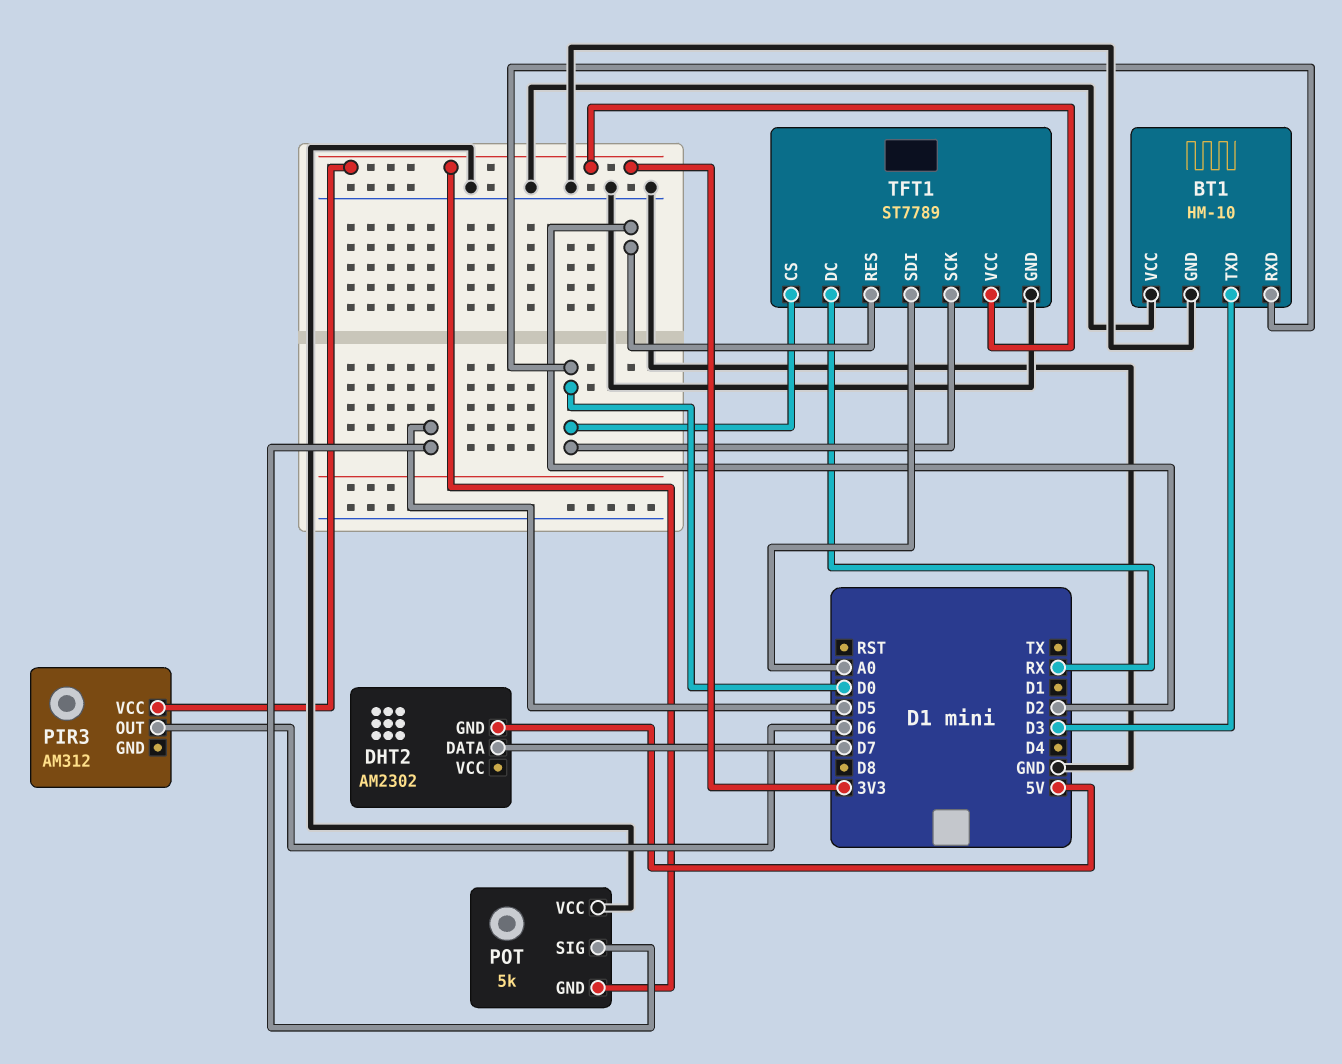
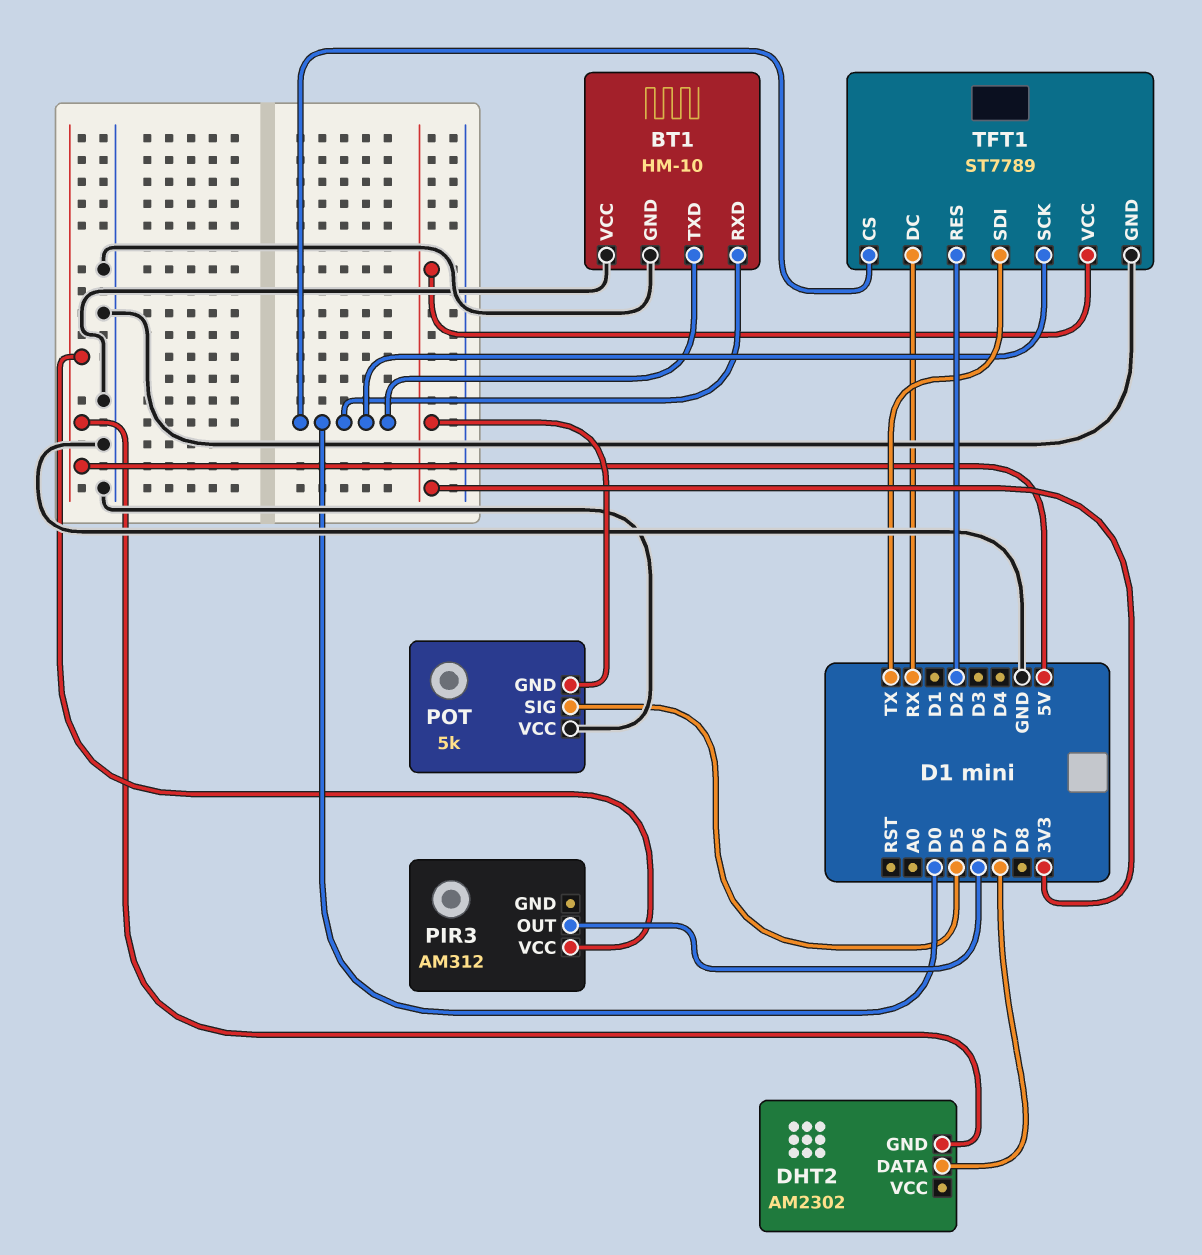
BT1 pin TXD: D3 -> D0
PIR3 pin VCC: 3V3 -> 5V
TFT1 pin SDI: A0 -> TX

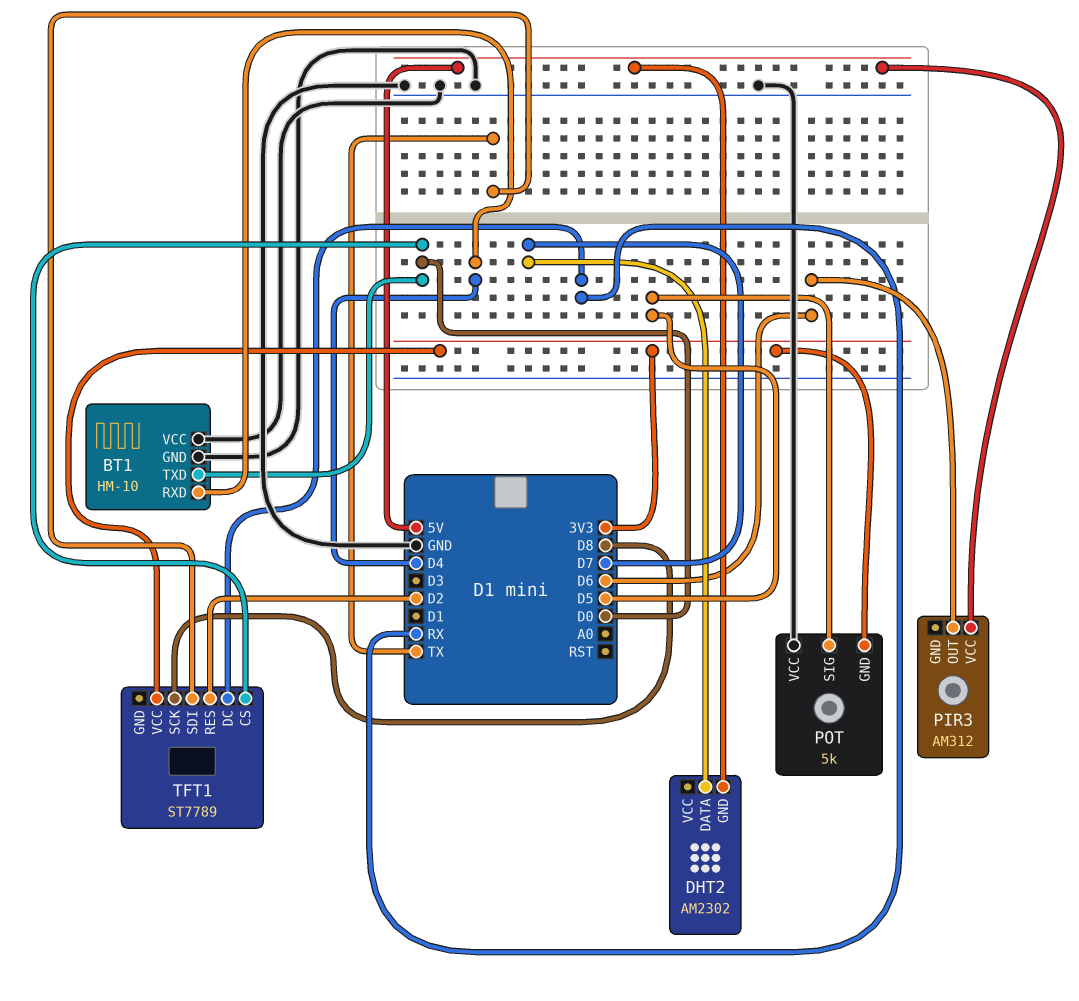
BT1 pin RXD: D0 -> D4
TFT1 pin GND: GND -> none
TFT1 pin SCK: D0 -> D8

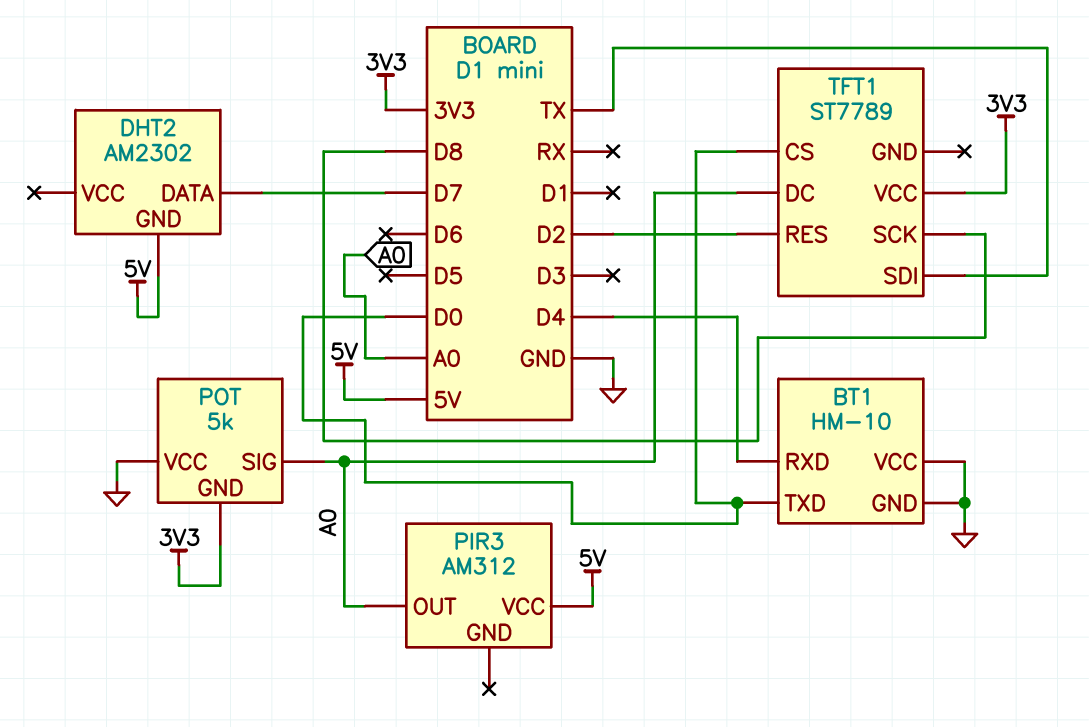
PIR3 pin OUT: D6 -> A0
POT pin SIG: D5 -> A0
TFT1 pin DC: RX -> A0

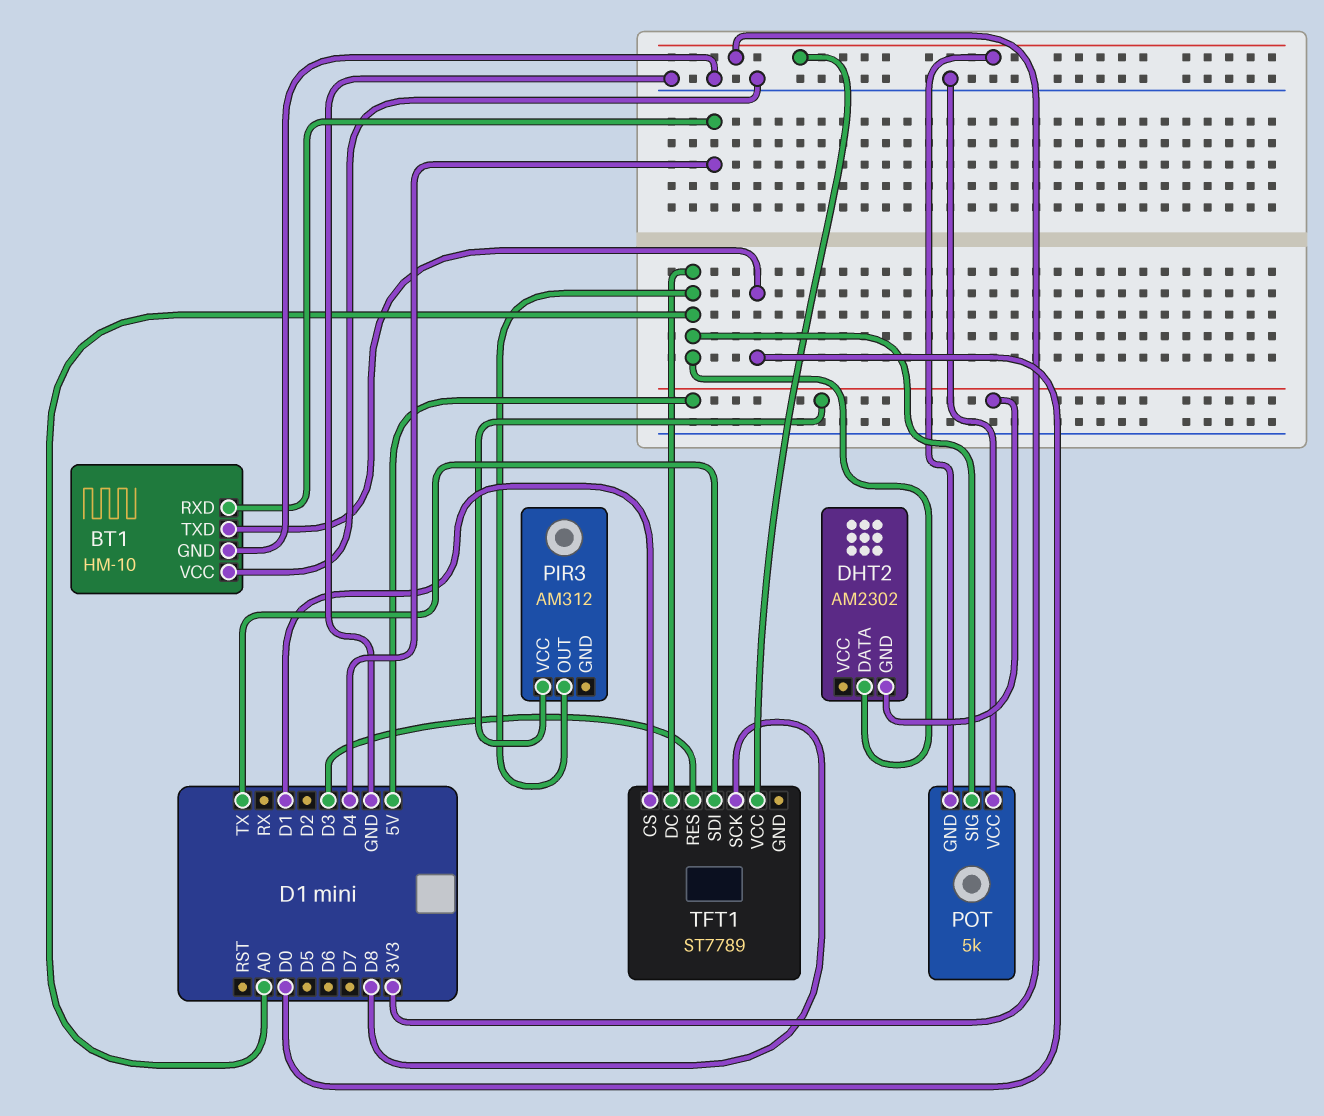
DHT2 pin DATA: D7 -> A0
TFT1 pin CS: D0 -> D1
TFT1 pin RES: D2 -> D3

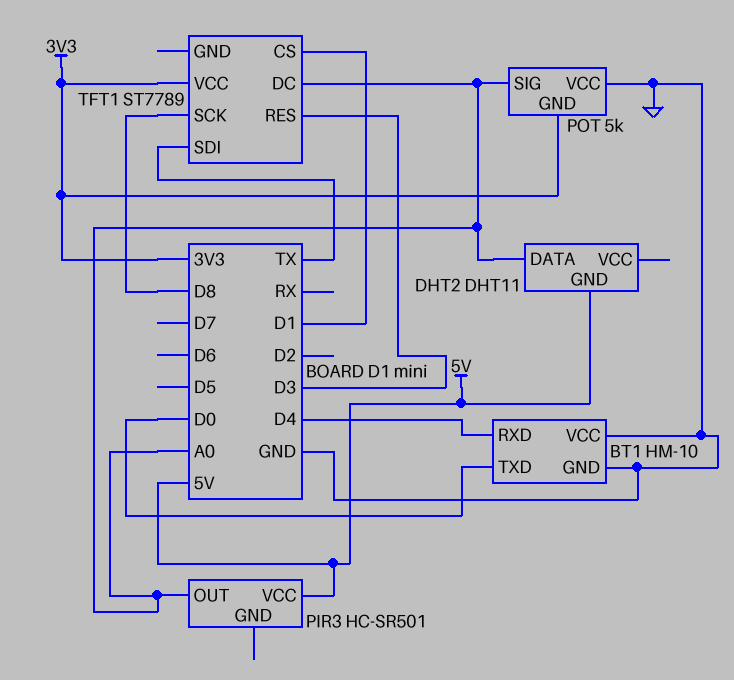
DHT2: AM2302 -> DHT11
PIR3: AM312 -> HC-SR501

